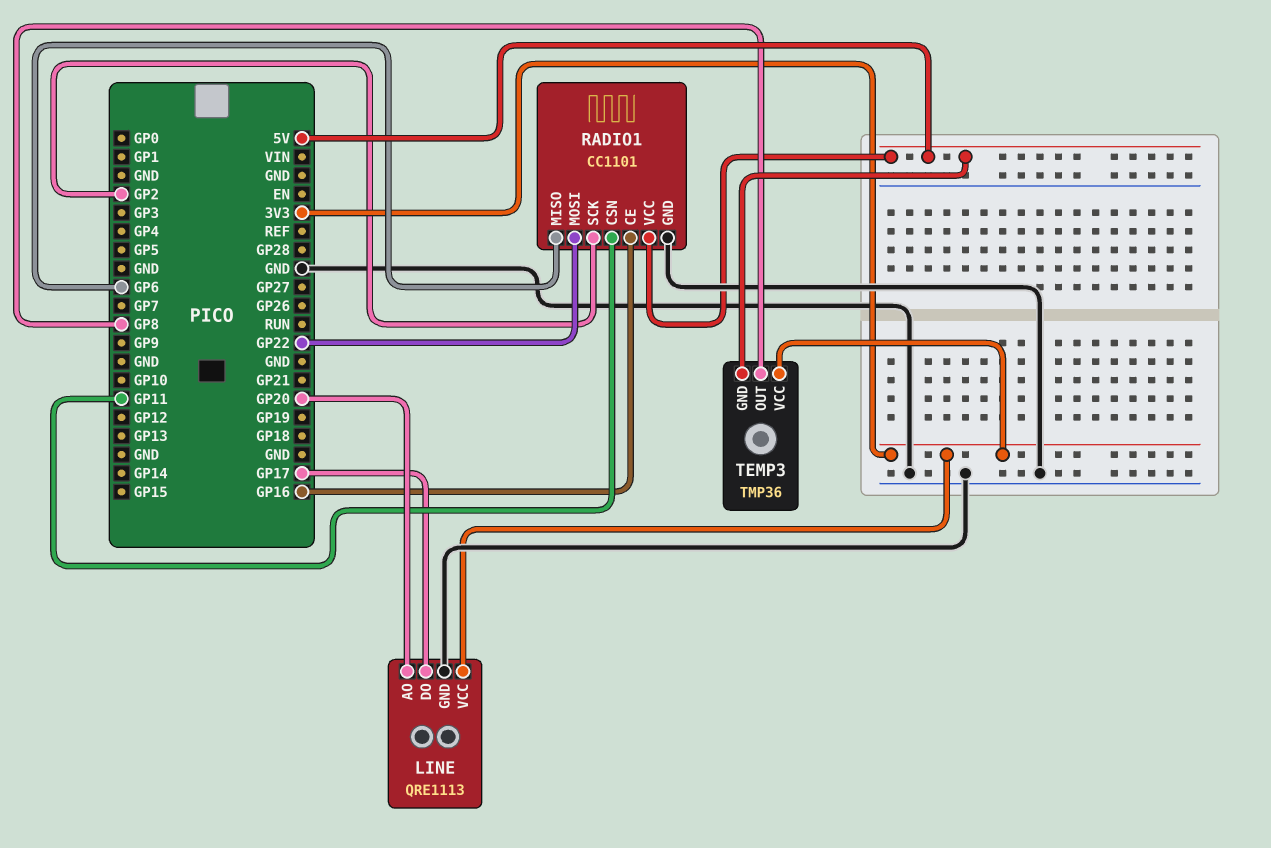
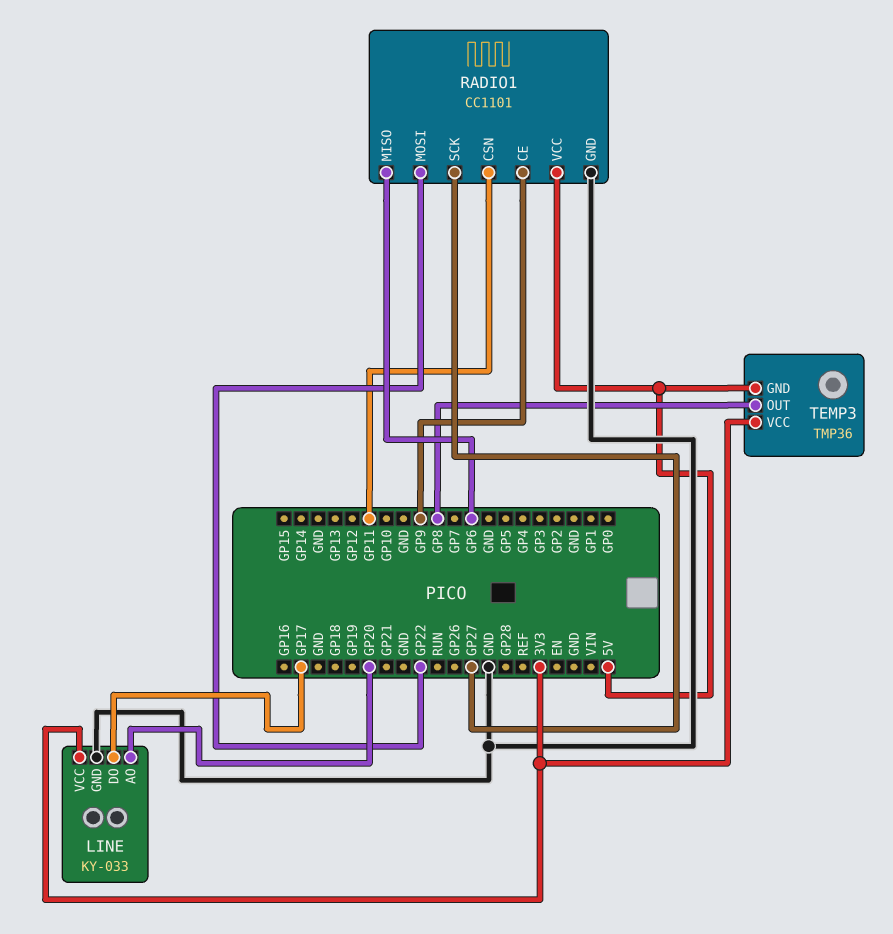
LINE: QRE1113 -> KY-033
RADIO1 pin CE: GP16 -> GP9
RADIO1 pin SCK: GP2 -> GP27

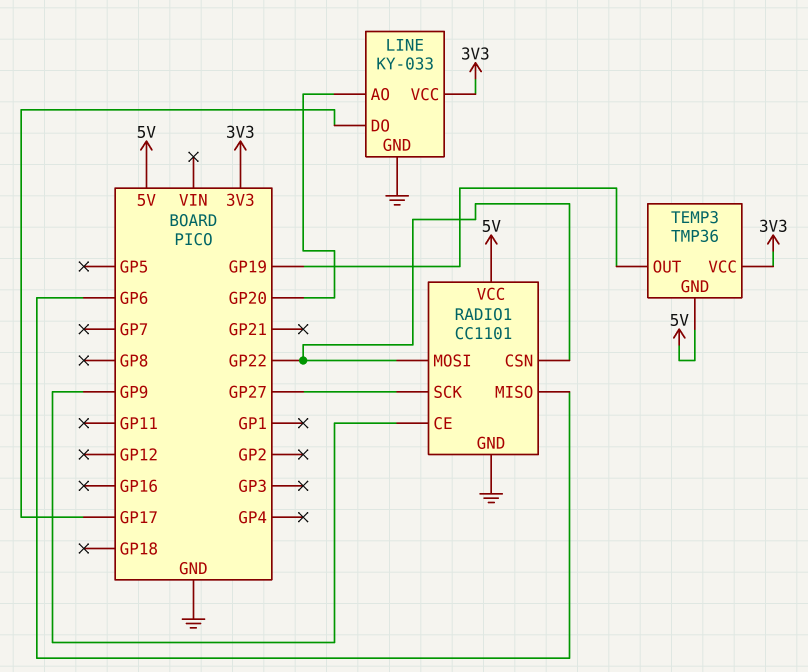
RADIO1 pin CSN: GP11 -> GP22
TEMP3 pin OUT: GP8 -> GP19

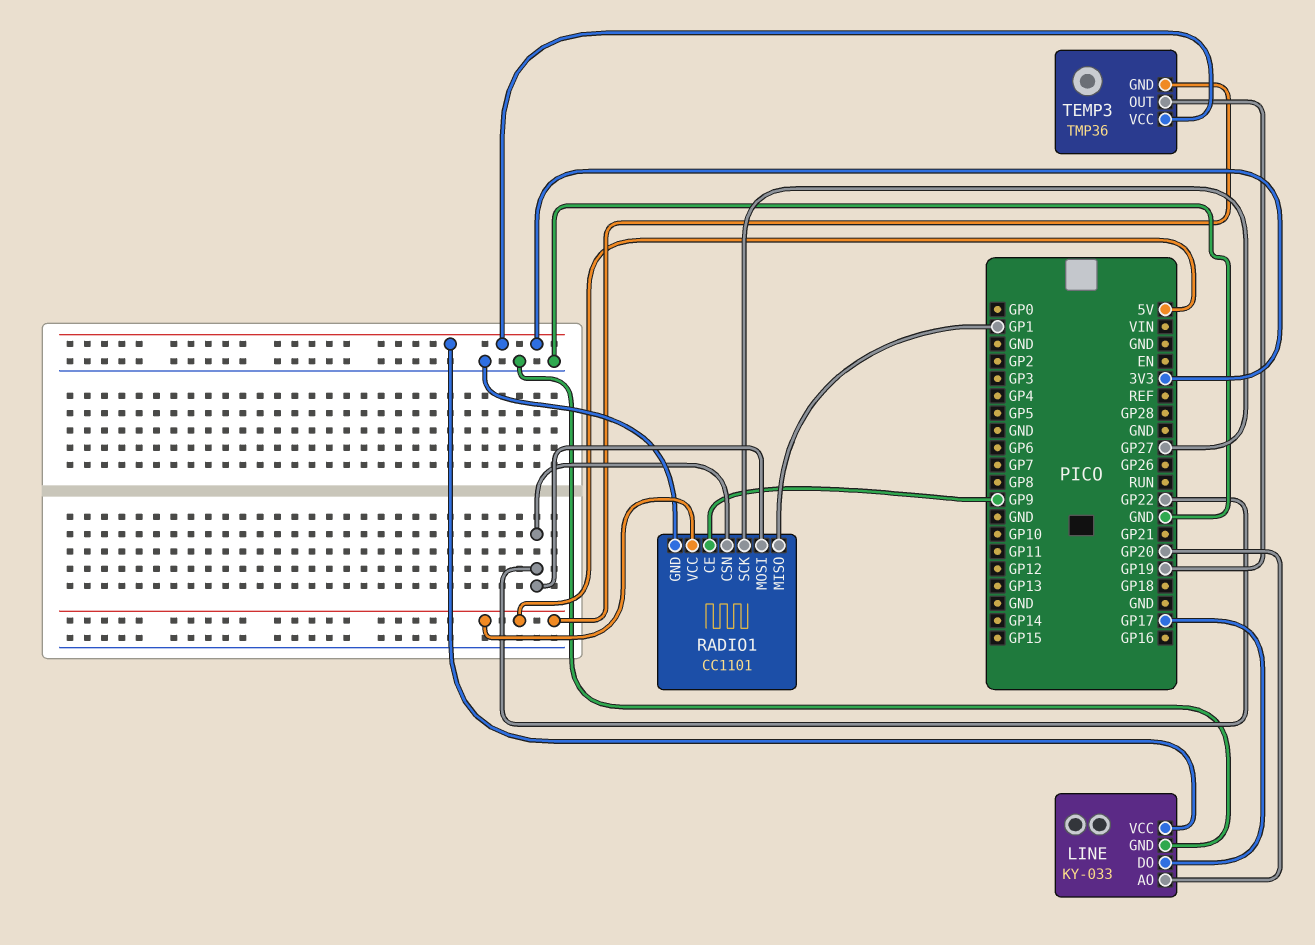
RADIO1 pin MISO: GP6 -> GP1

